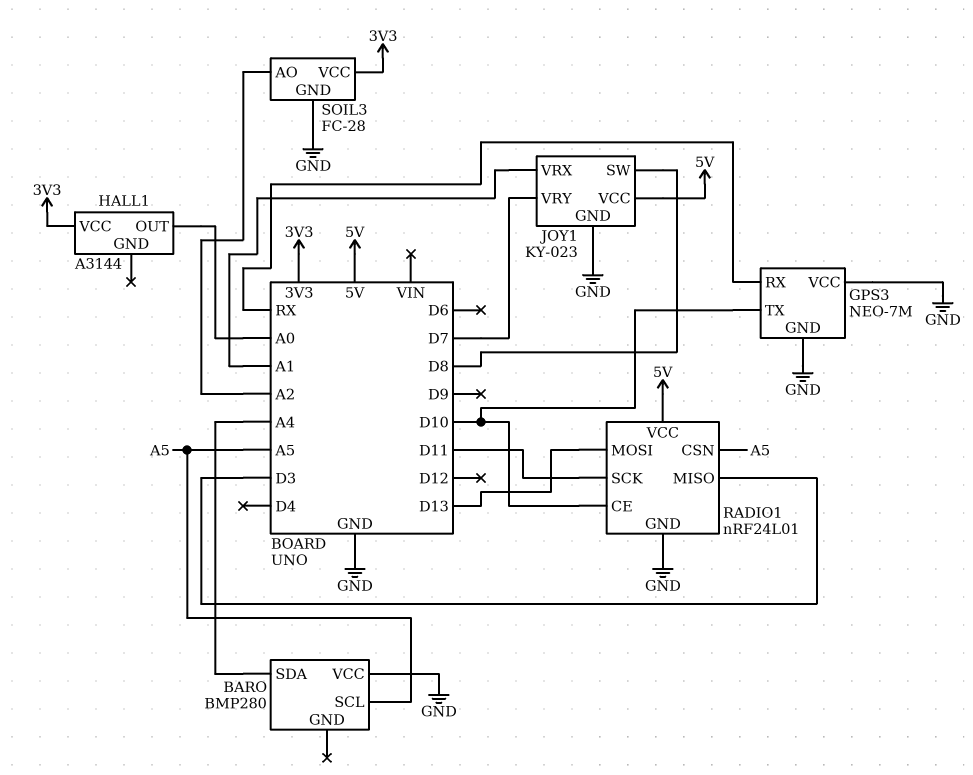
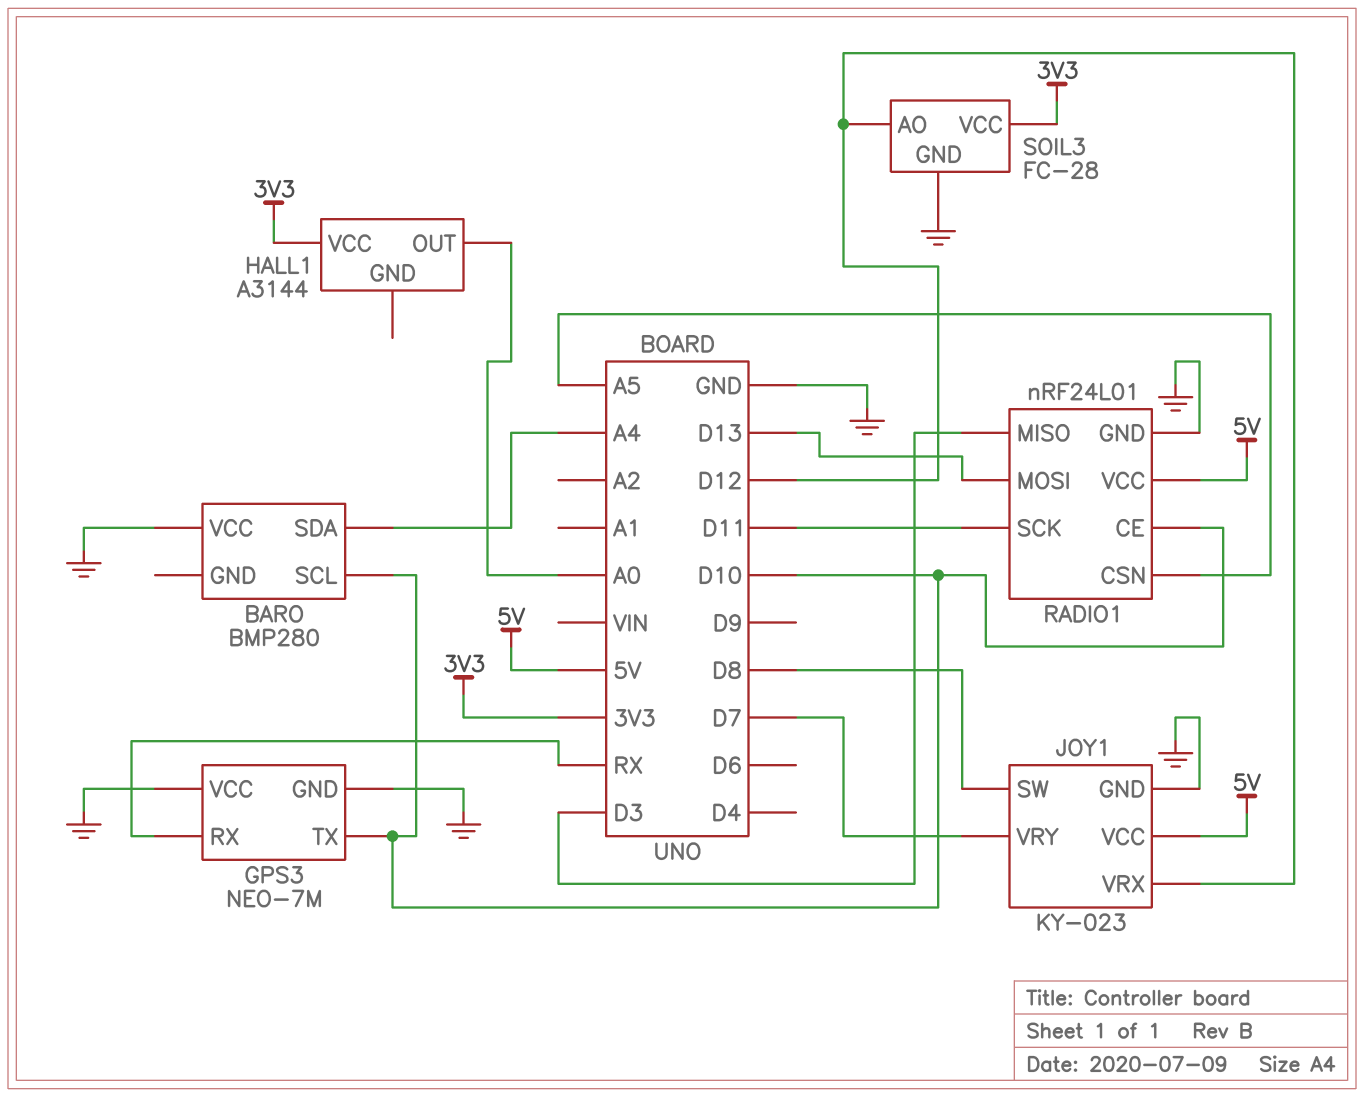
BARO pin SCL: A5 -> D10
JOY1 pin VRX: A1 -> D12
SOIL3 pin AO: A2 -> D12

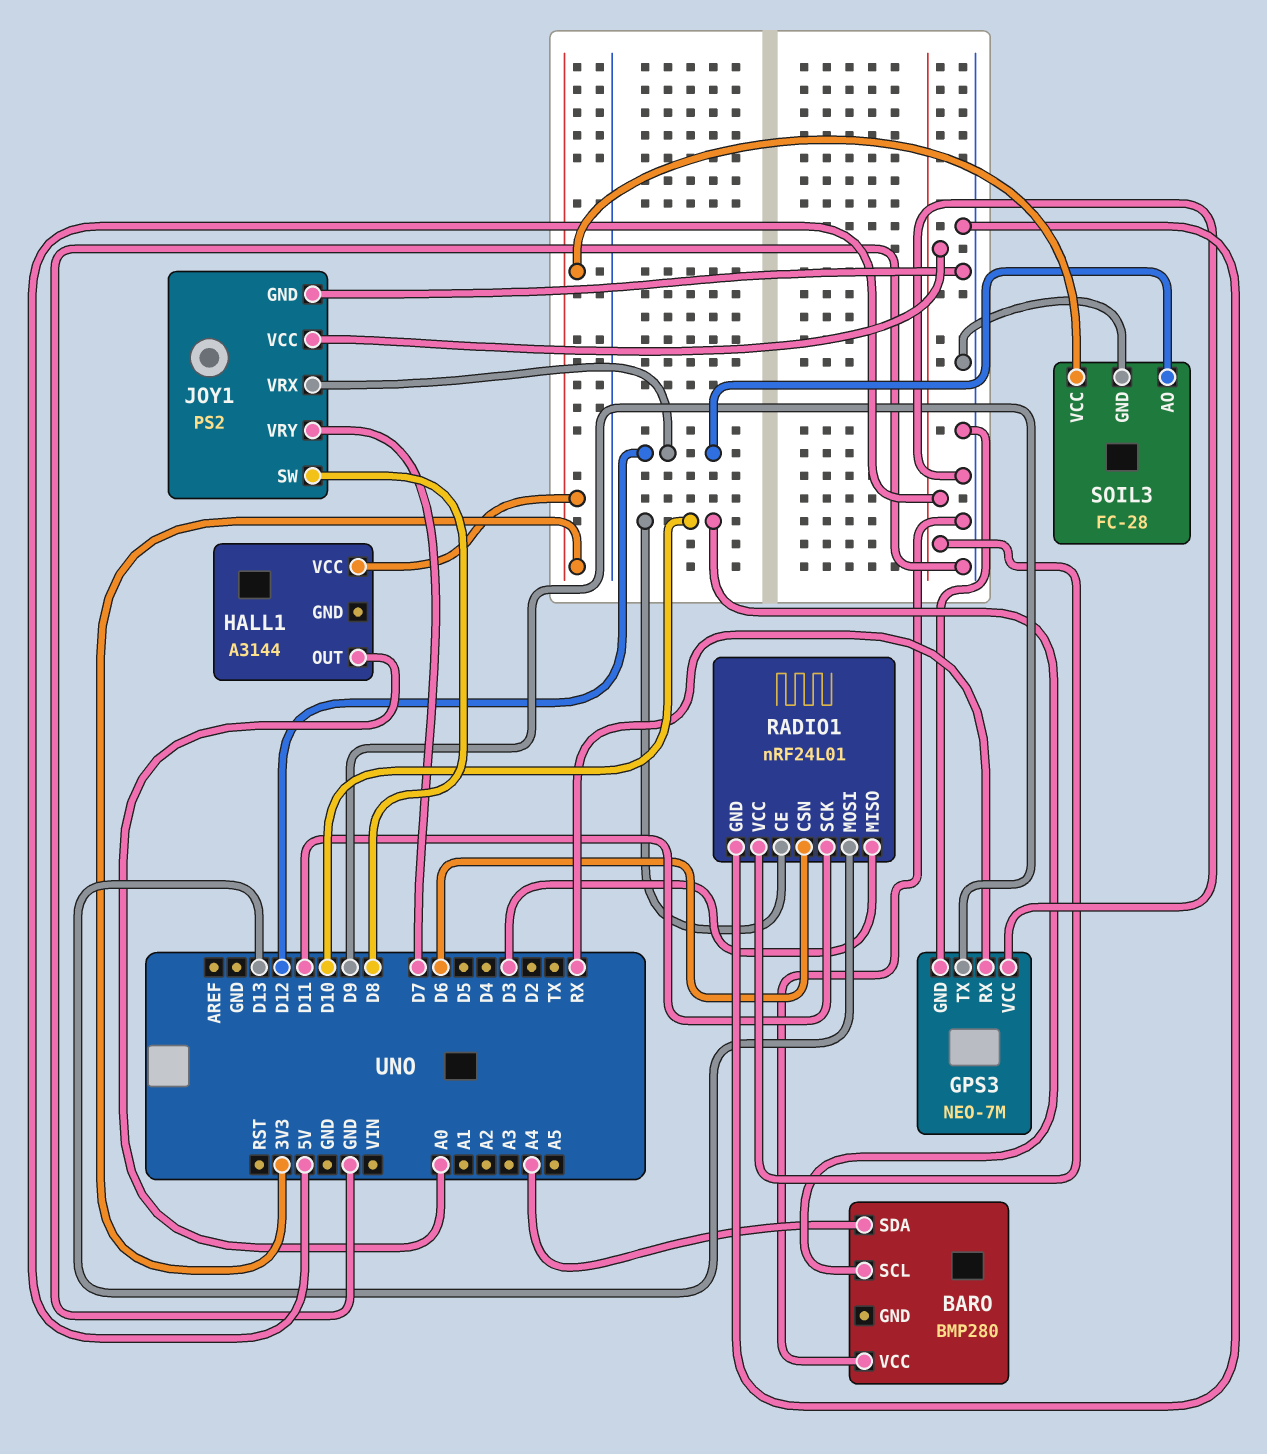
GPS3 pin TX: D10 -> D9
JOY1: KY-023 -> PS2
RADIO1 pin CSN: A5 -> D6

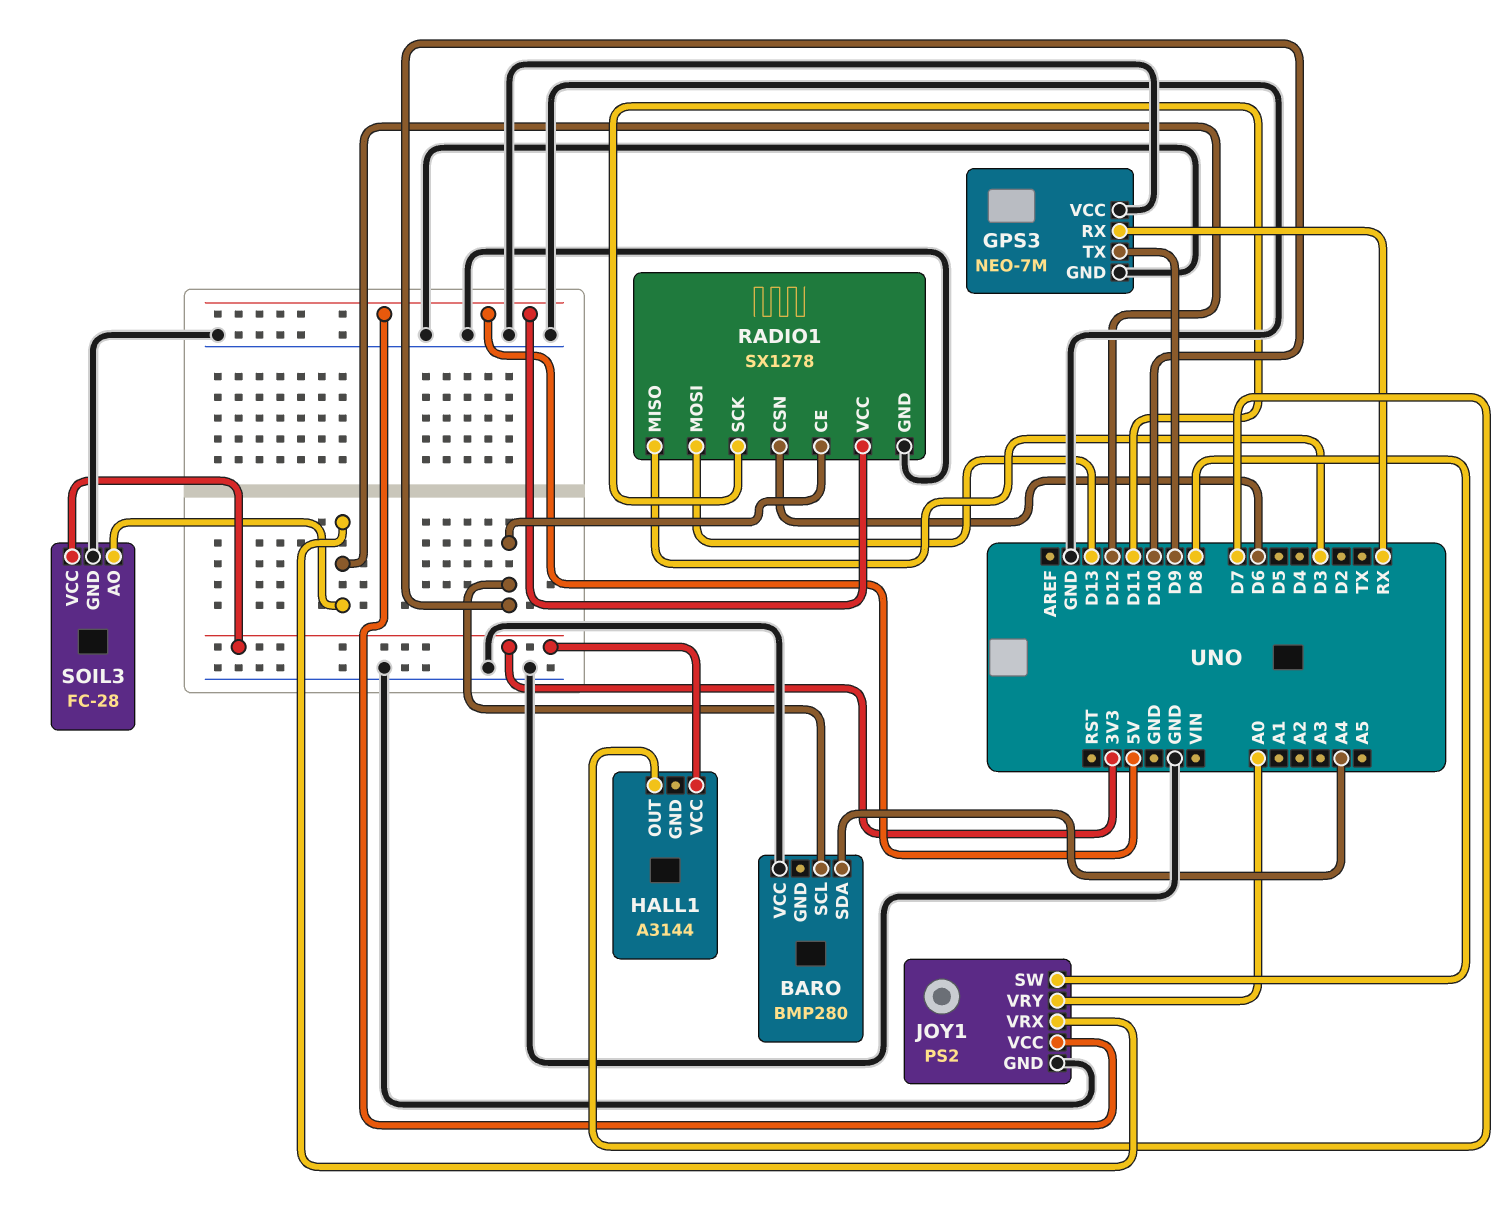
HALL1 pin OUT: A0 -> D7
JOY1 pin VRY: D7 -> A0
RADIO1: nRF24L01 -> SX1278

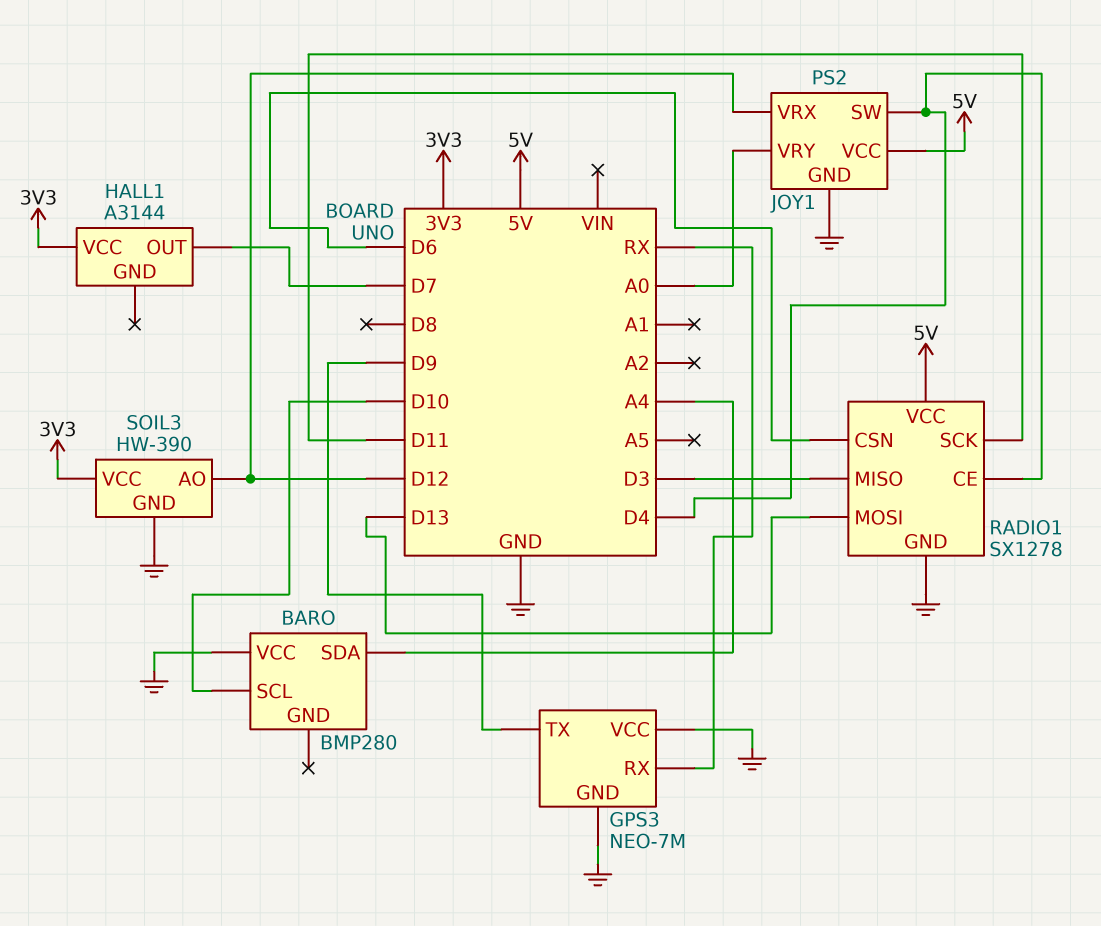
JOY1 pin SW: D8 -> D4
RADIO1 pin CE: D10 -> D4
SOIL3: FC-28 -> HW-390

